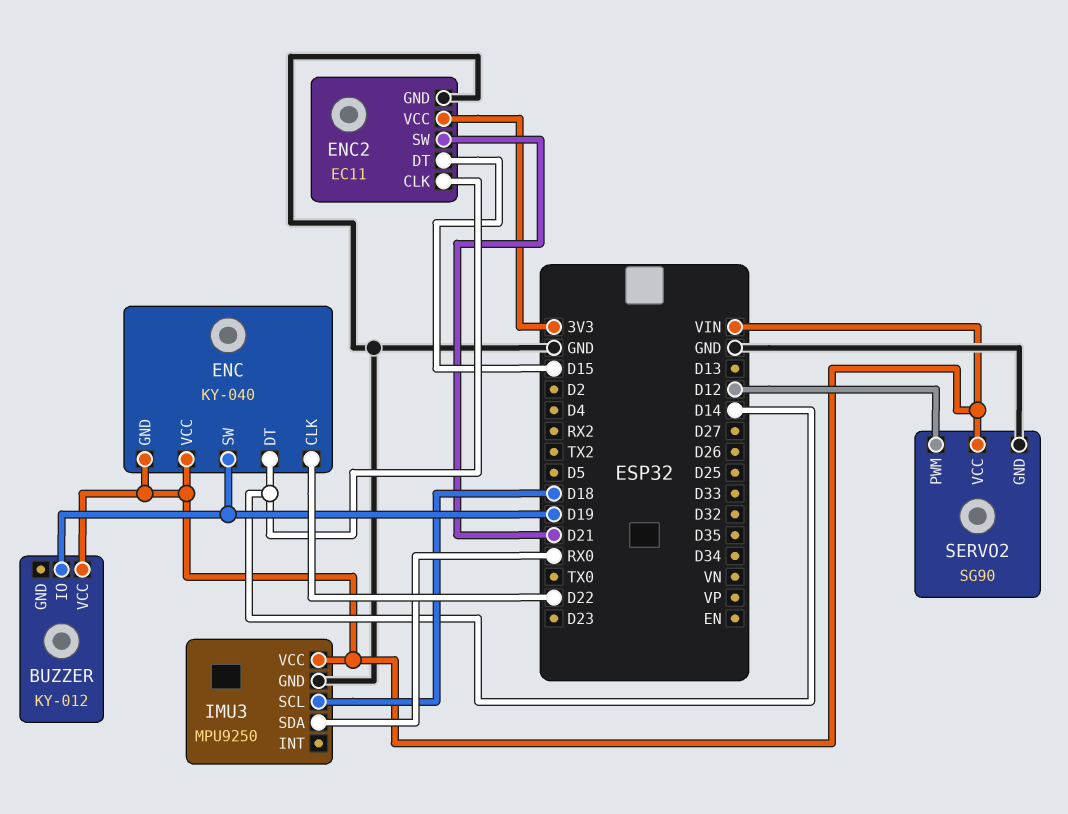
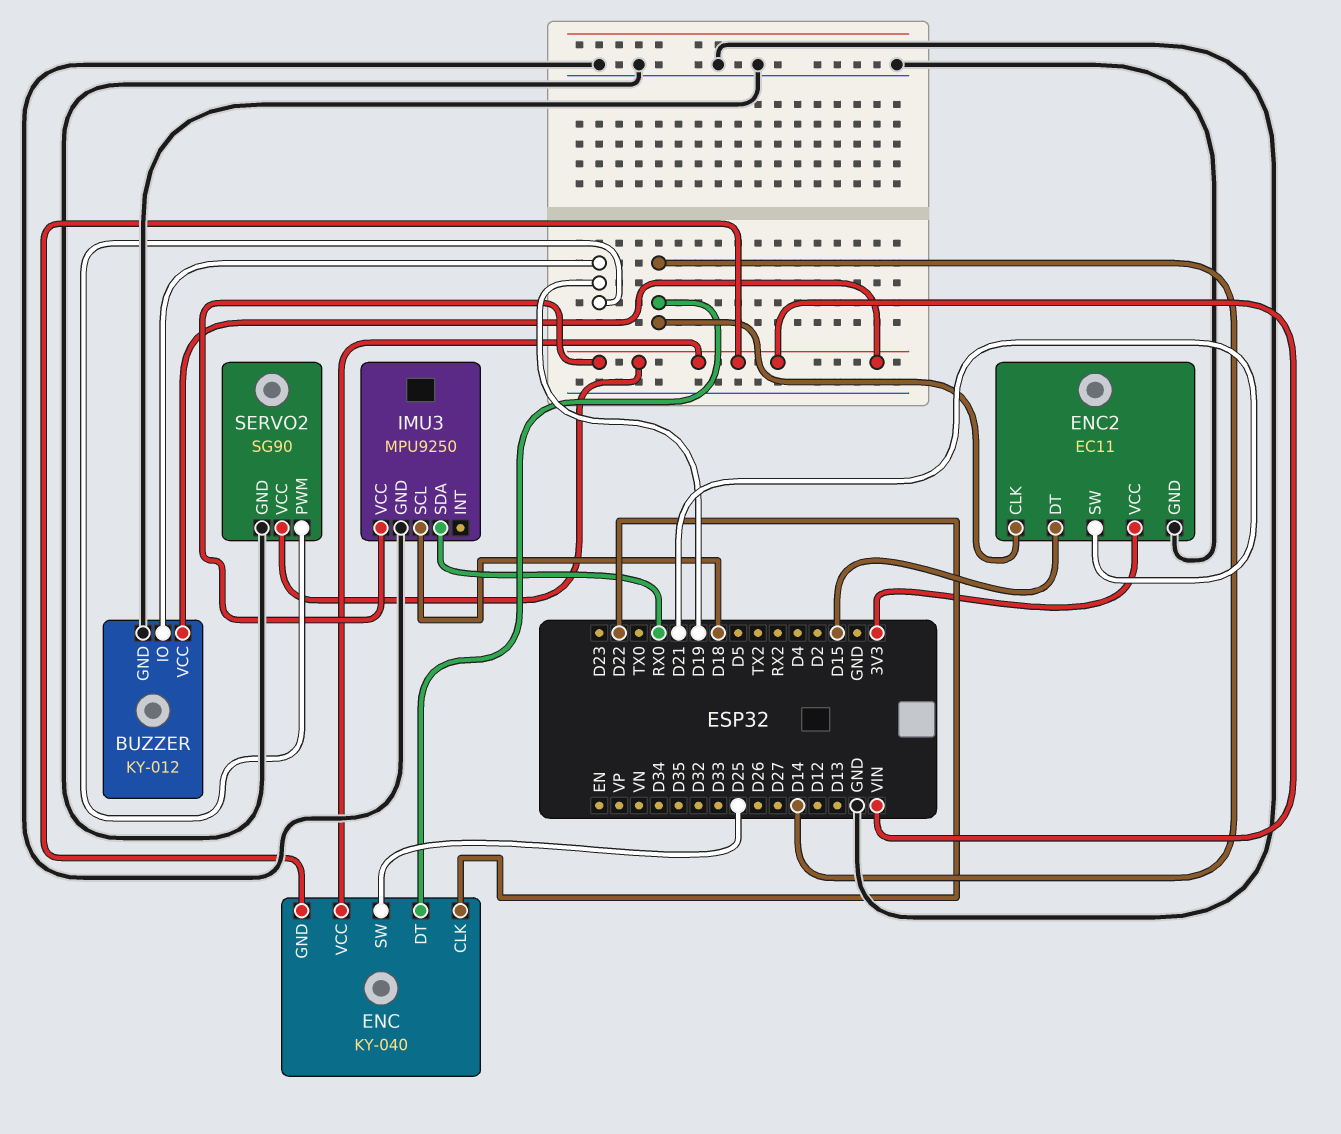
BUZZER pin GND: none -> GND
ENC pin SW: D19 -> D25
SERVO2 pin PWM: D12 -> D19

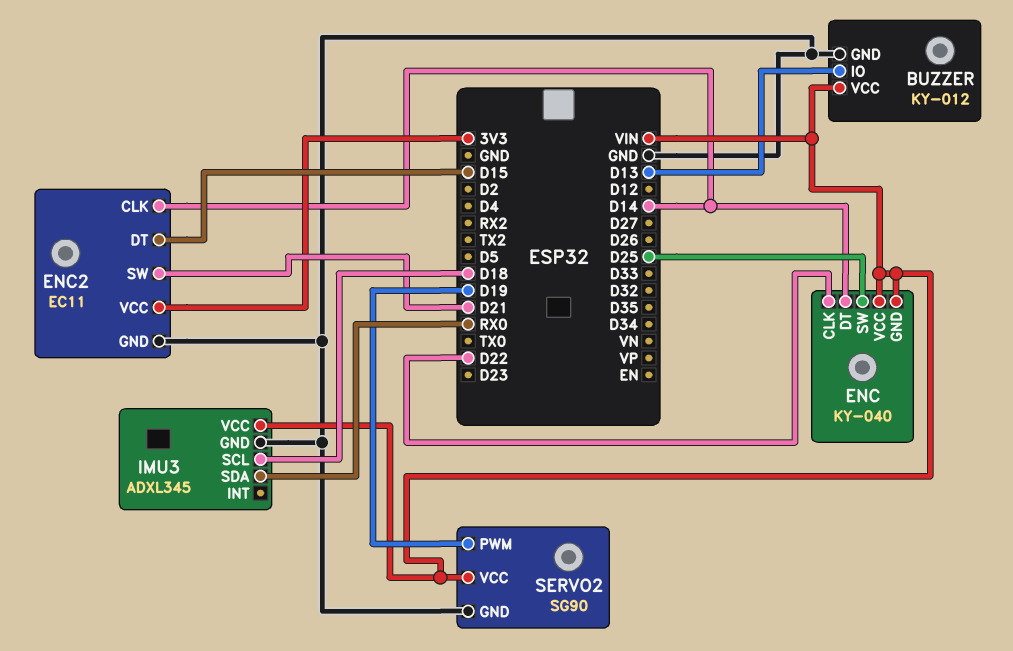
BUZZER pin IO: D19 -> D13
IMU3: MPU9250 -> ADXL345

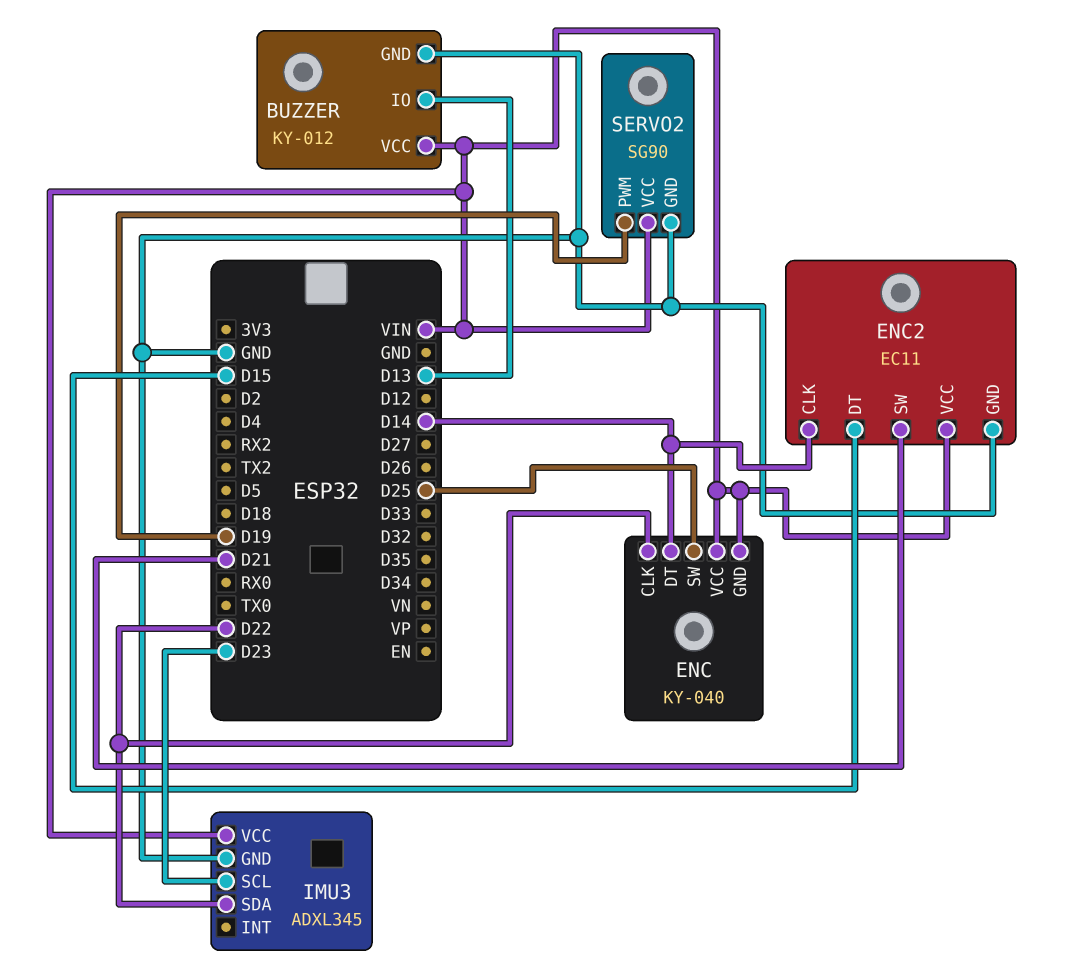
ENC2 pin VCC: 3V3 -> VIN
IMU3 pin SCL: D18 -> D23
IMU3 pin SDA: RX0 -> D22

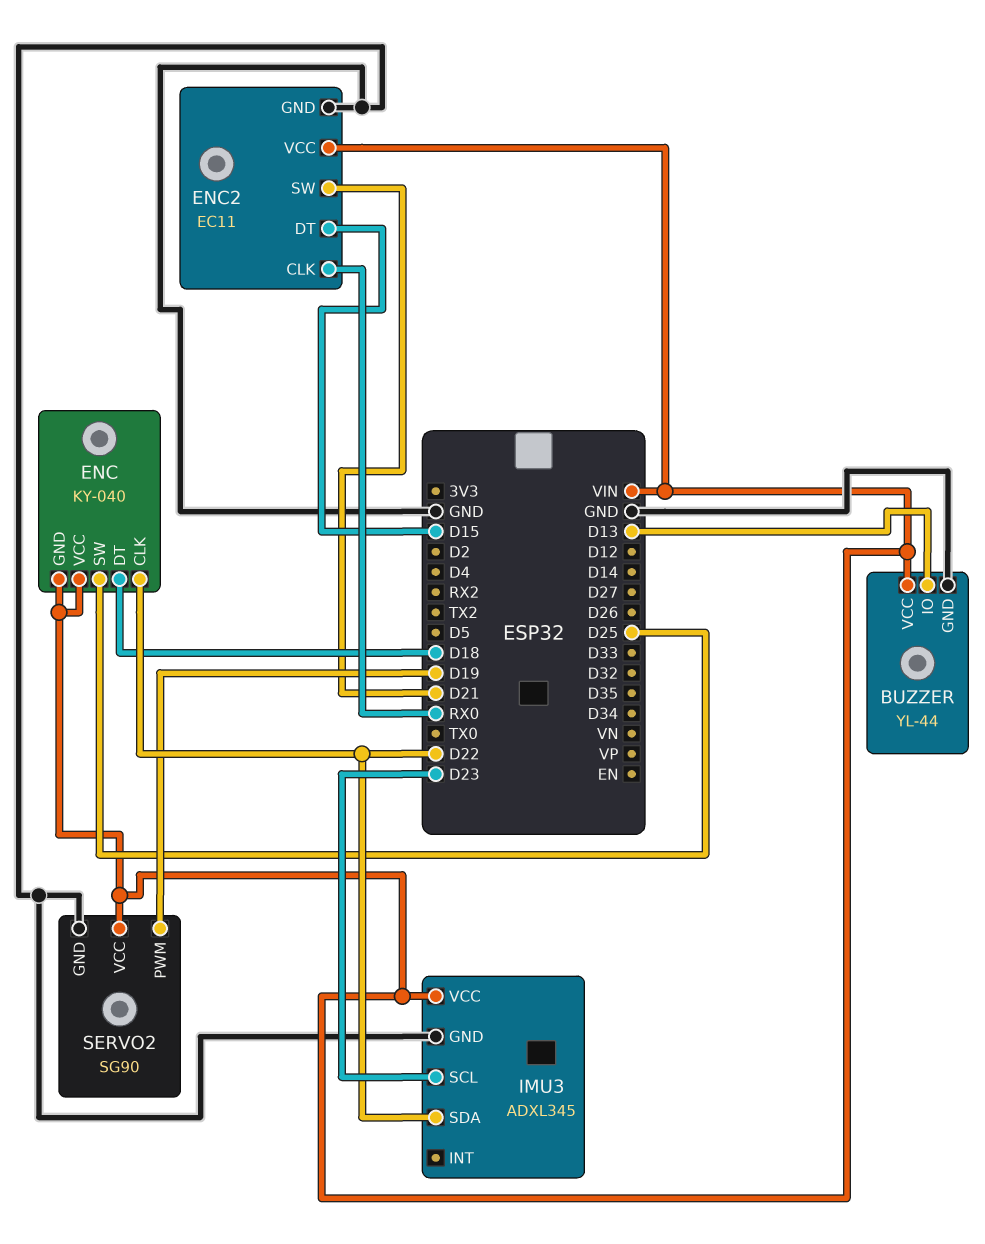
BUZZER: KY-012 -> YL-44
ENC pin DT: D14 -> D18
ENC2 pin CLK: D14 -> RX0

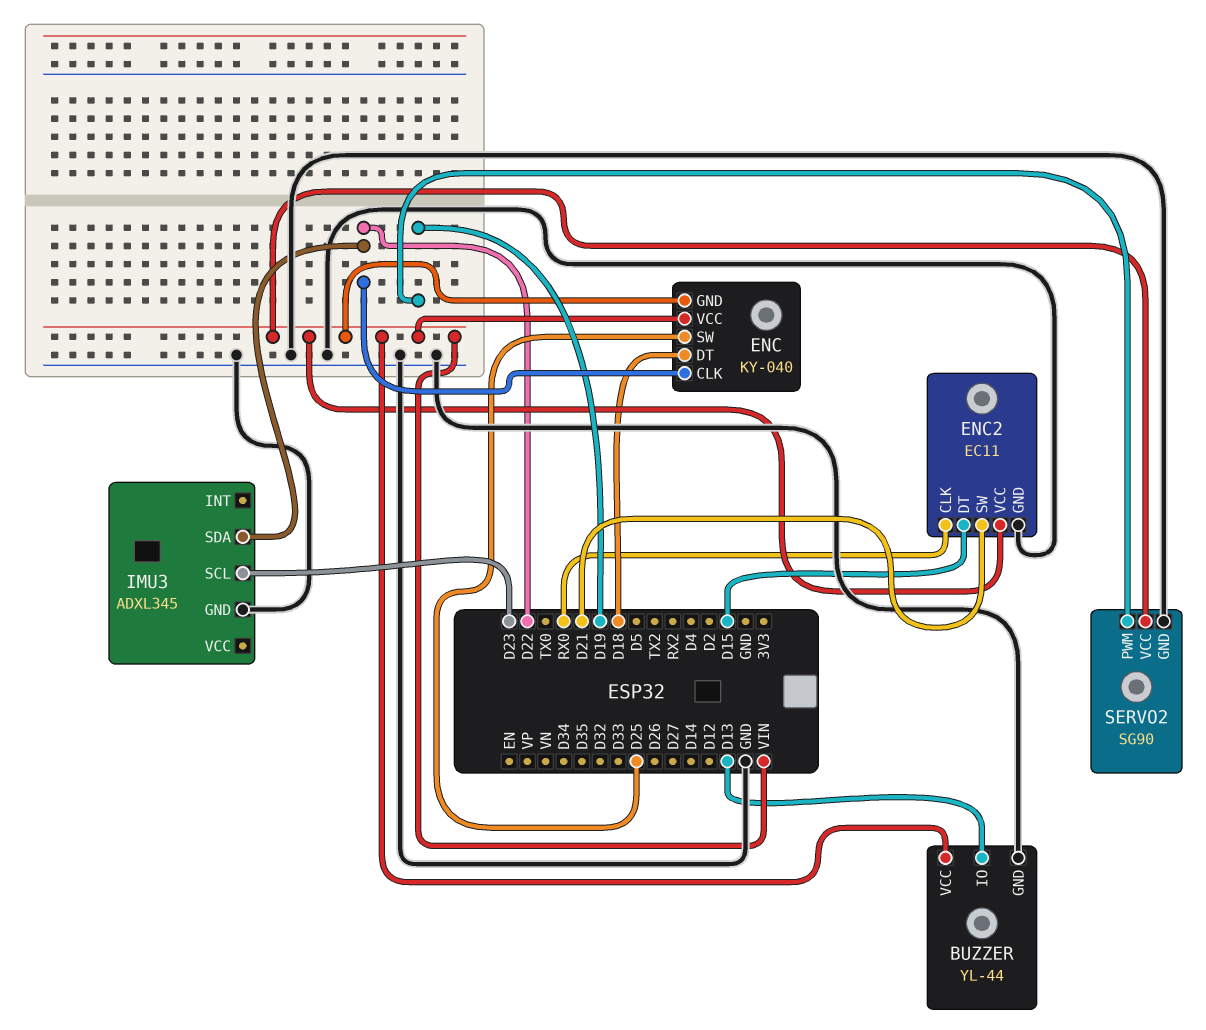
IMU3 pin VCC: VIN -> none

